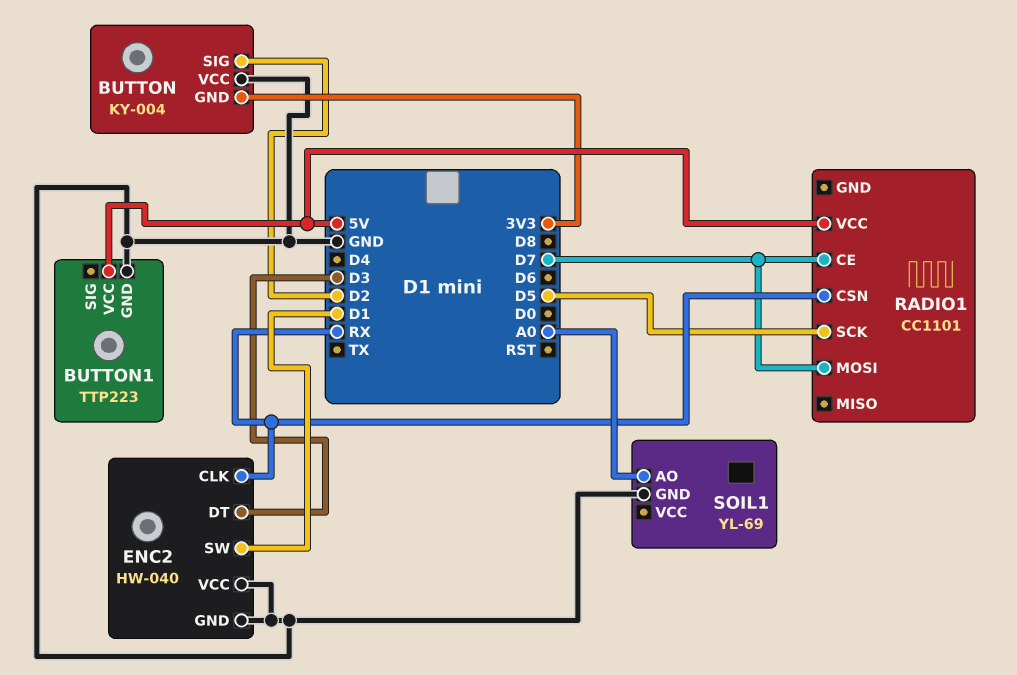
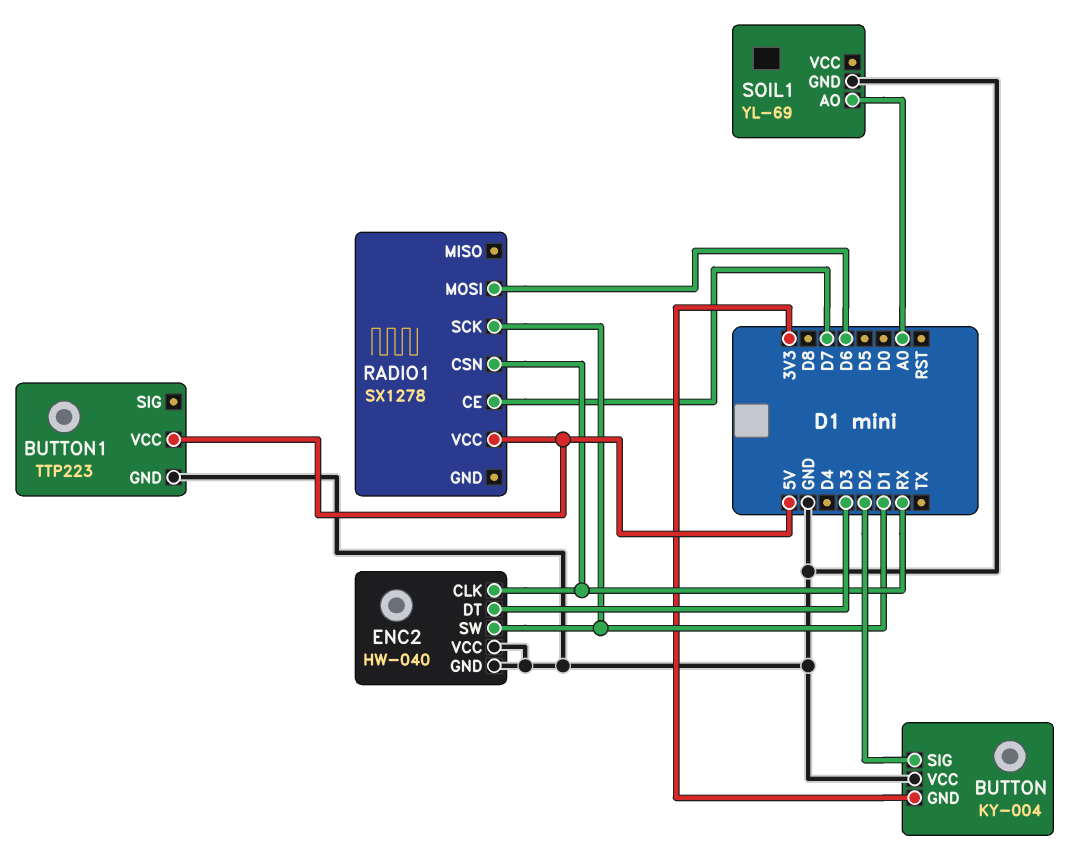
RADIO1: CC1101 -> SX1278
RADIO1 pin MOSI: D7 -> D6
RADIO1 pin SCK: D5 -> D1

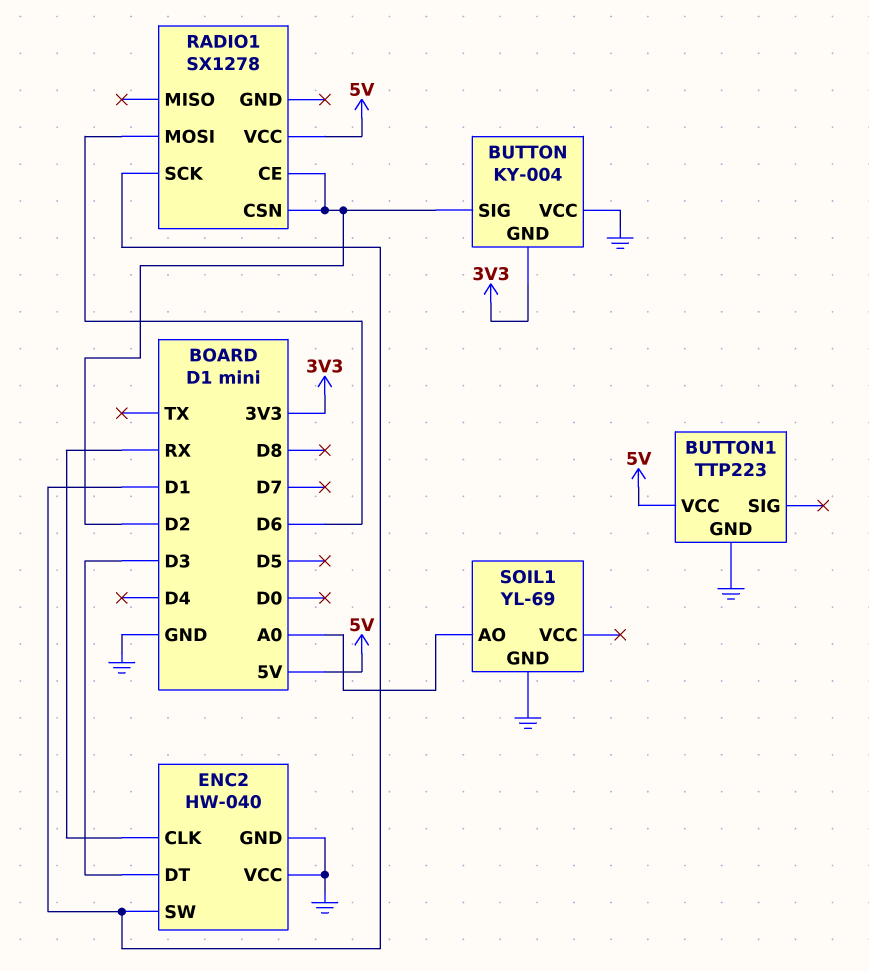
RADIO1 pin CE: D7 -> D2
RADIO1 pin CSN: RX -> D2

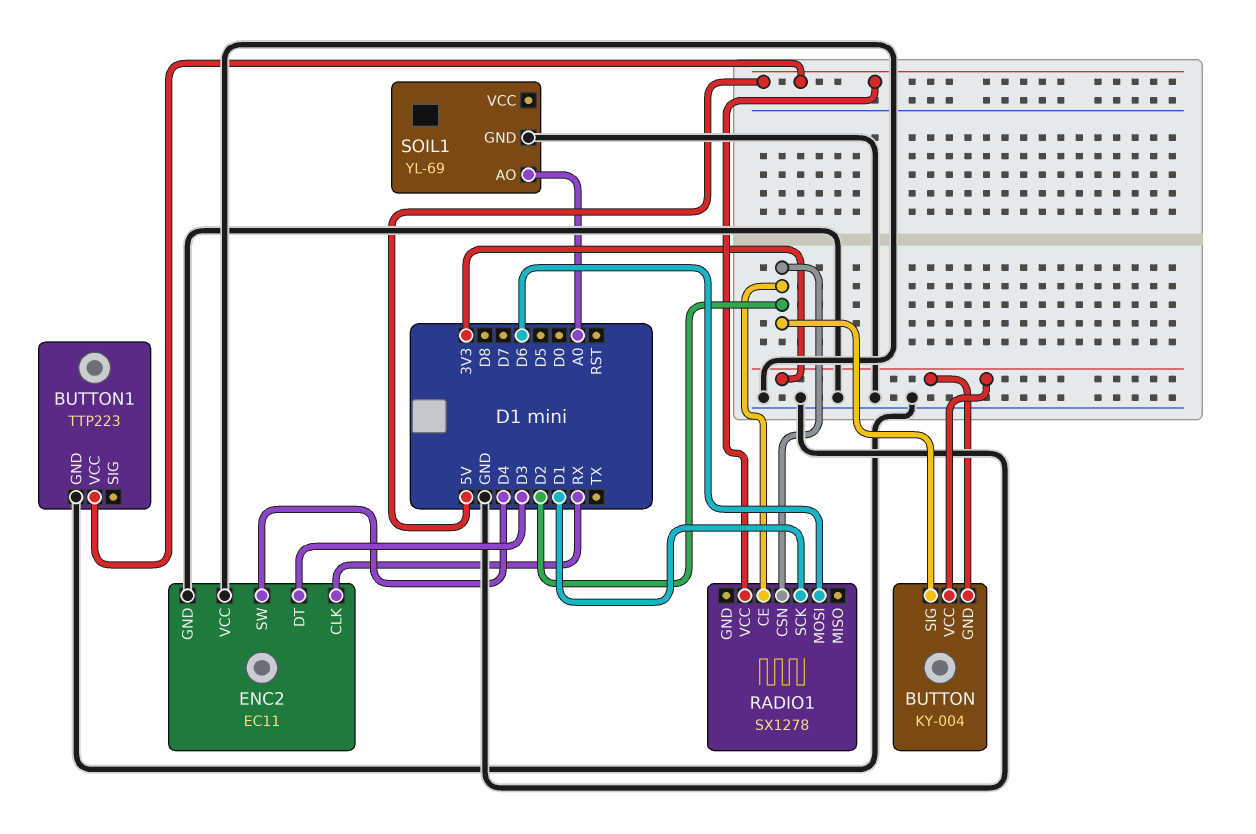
BUTTON pin VCC: GND -> 3V3
ENC2: HW-040 -> EC11
ENC2 pin SW: D1 -> D4

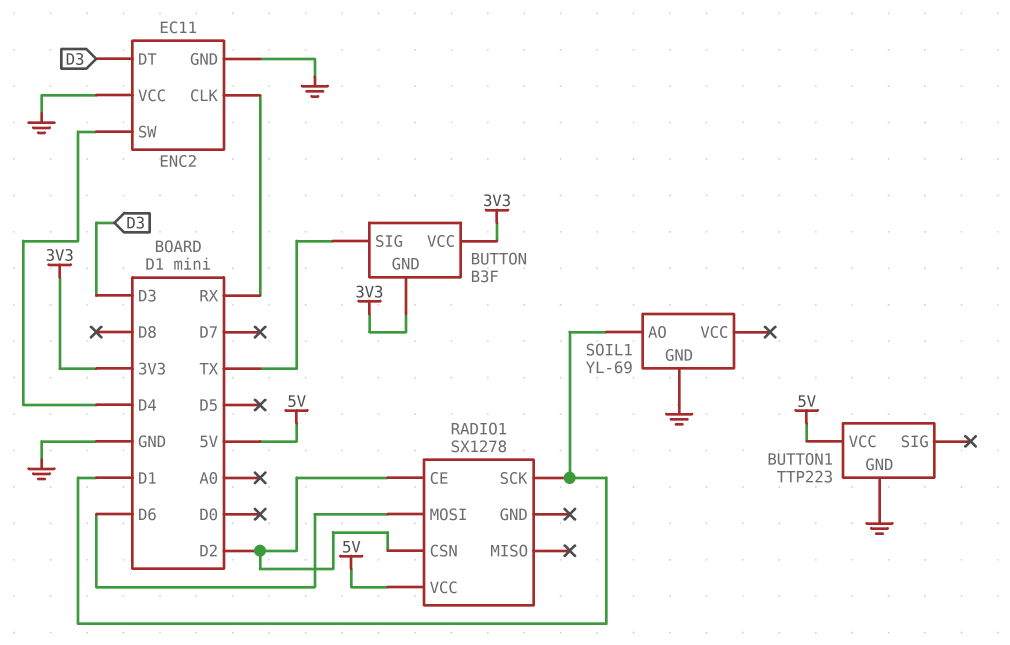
BUTTON: KY-004 -> B3F
BUTTON pin SIG: D2 -> TX
SOIL1 pin AO: A0 -> D1

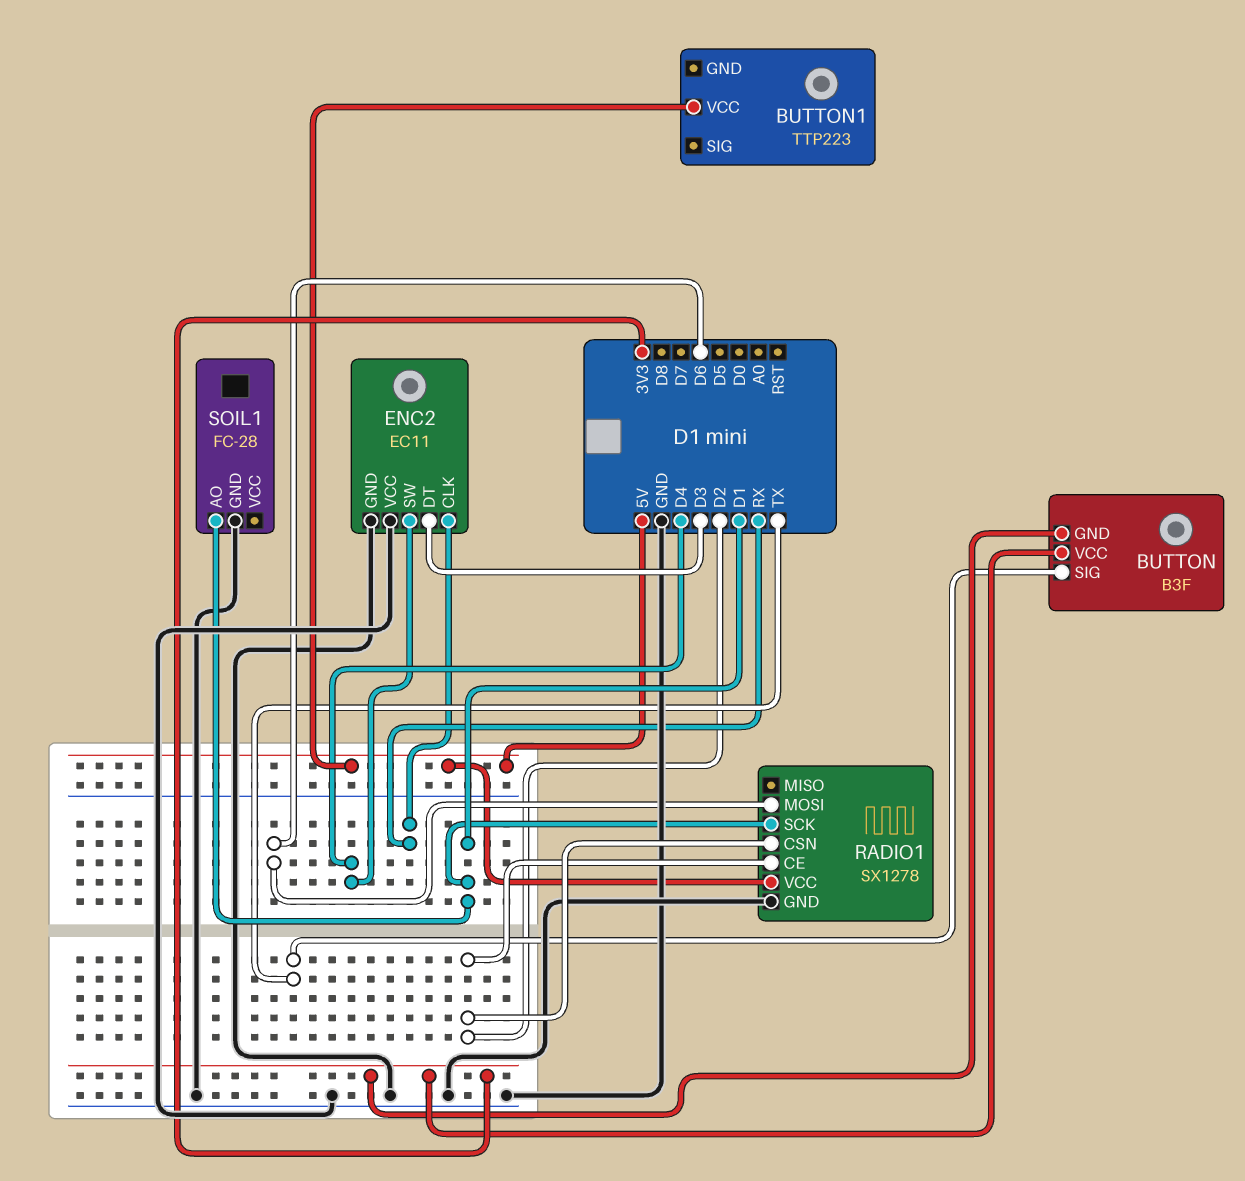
BUTTON1 pin GND: GND -> none
RADIO1 pin GND: none -> GND
SOIL1: YL-69 -> FC-28

